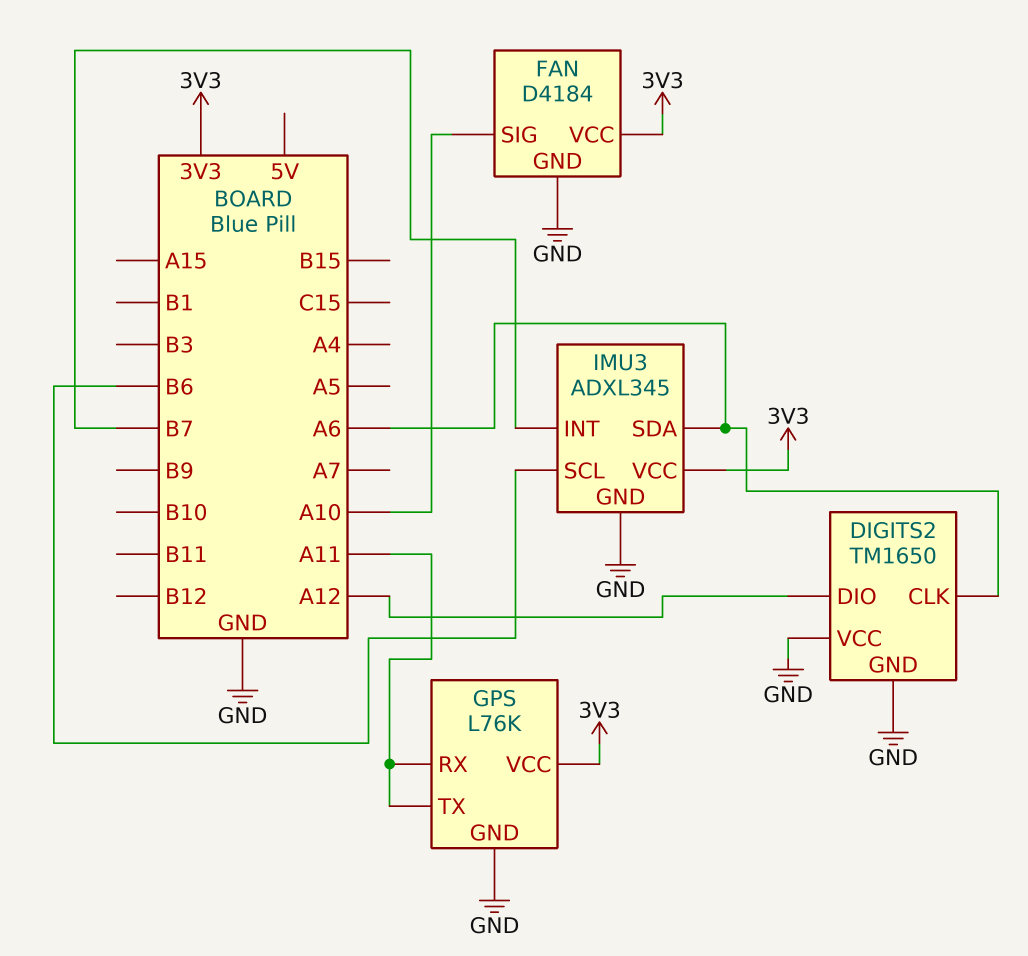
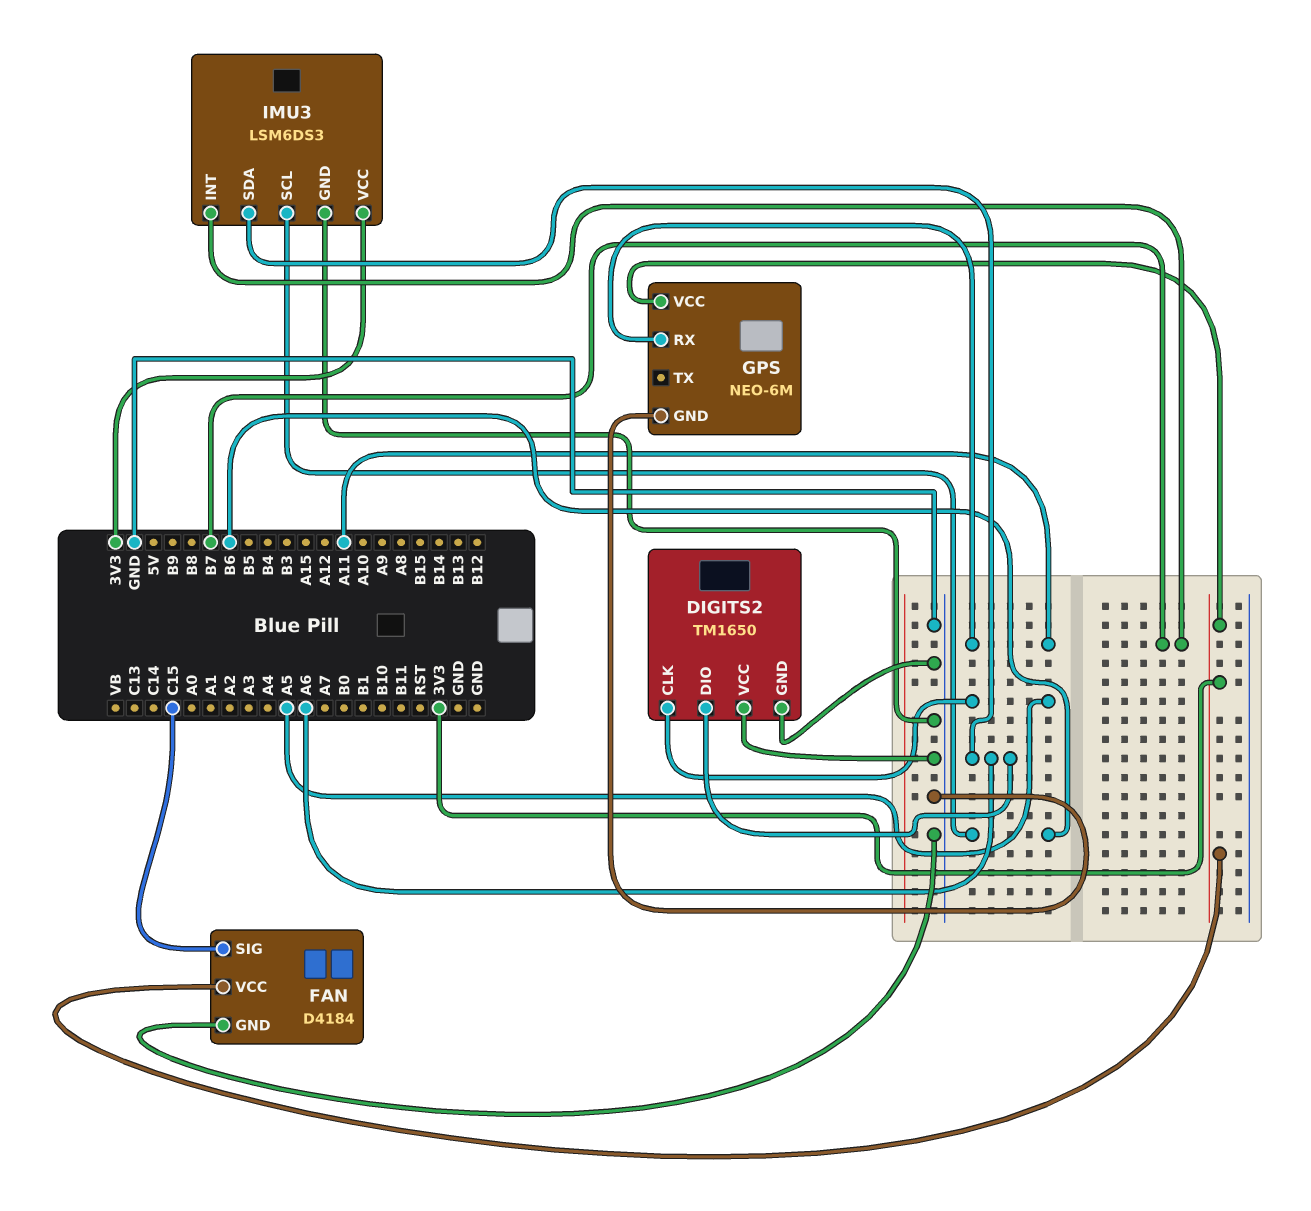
DIGITS2 pin CLK: A6 -> A5
DIGITS2 pin DIO: A12 -> A6
FAN pin SIG: A10 -> C15
GPS: L76K -> NEO-6M
GPS pin TX: A11 -> none
IMU3: ADXL345 -> LSM6DS3

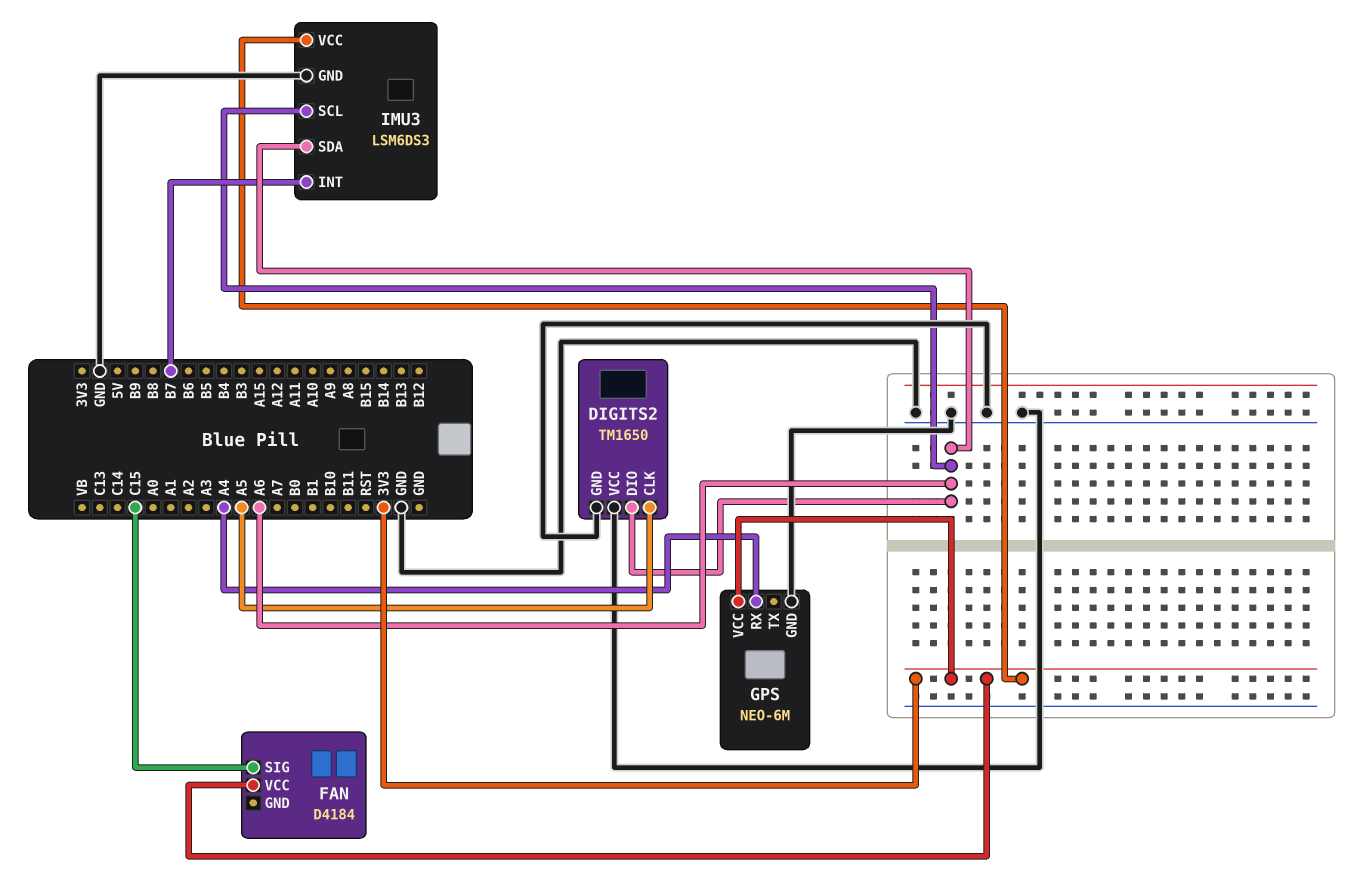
FAN pin GND: GND -> none
GPS pin RX: A11 -> A4
IMU3 pin SCL: B6 -> A6

